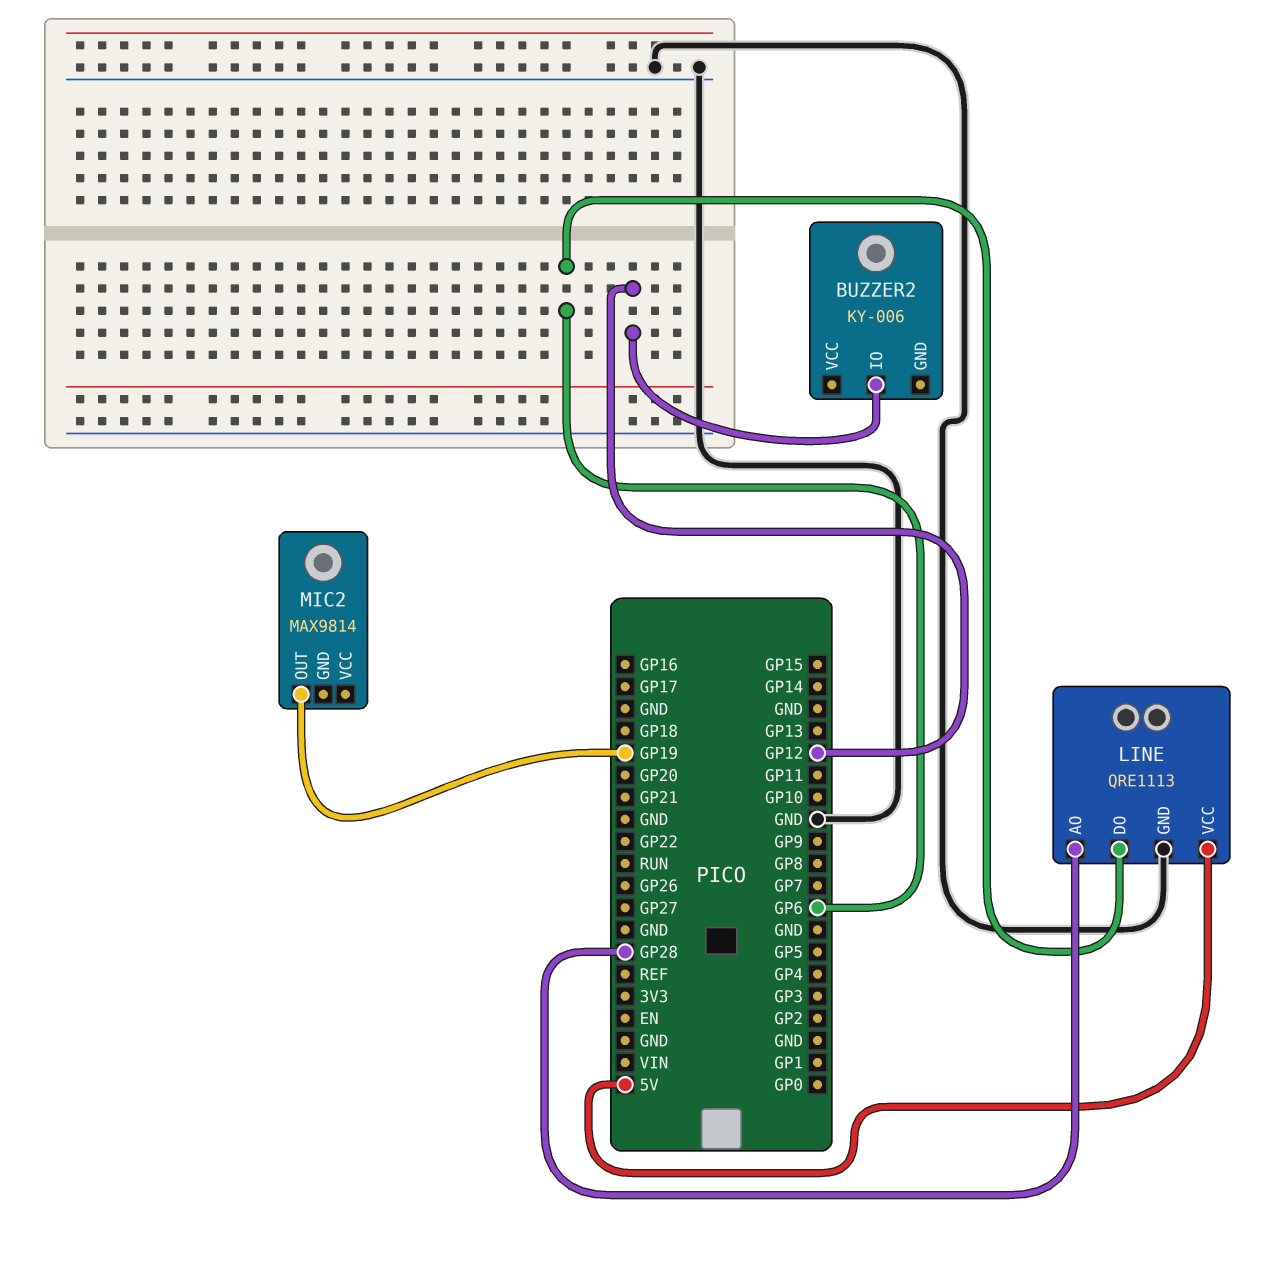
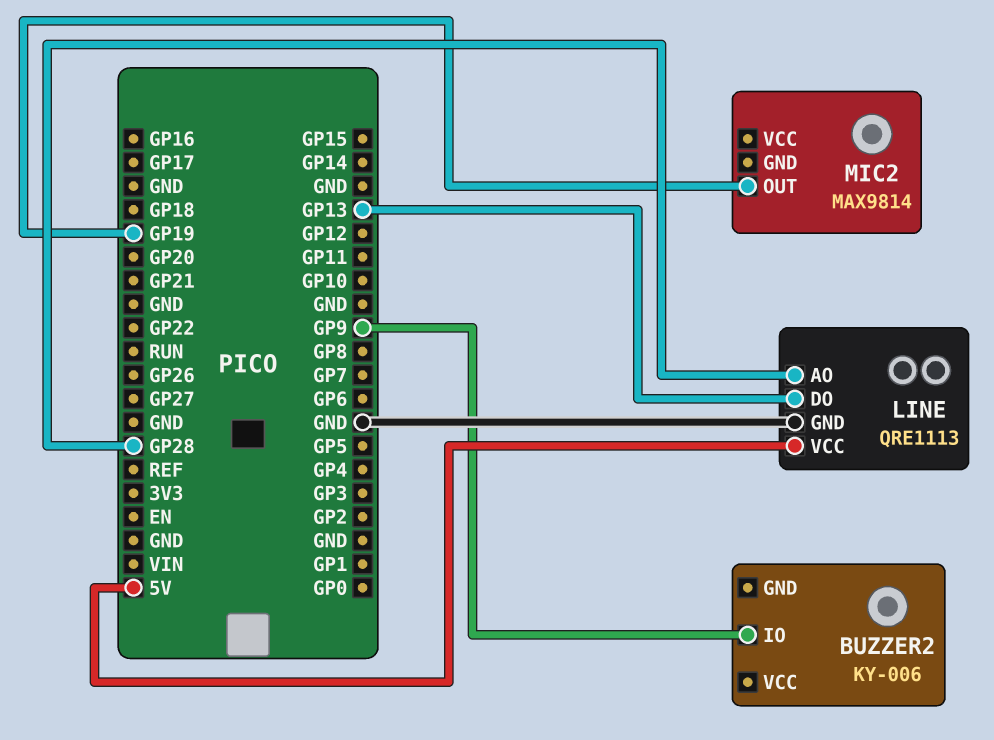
BUZZER2 pin IO: GP12 -> GP9
LINE pin DO: GP6 -> GP13

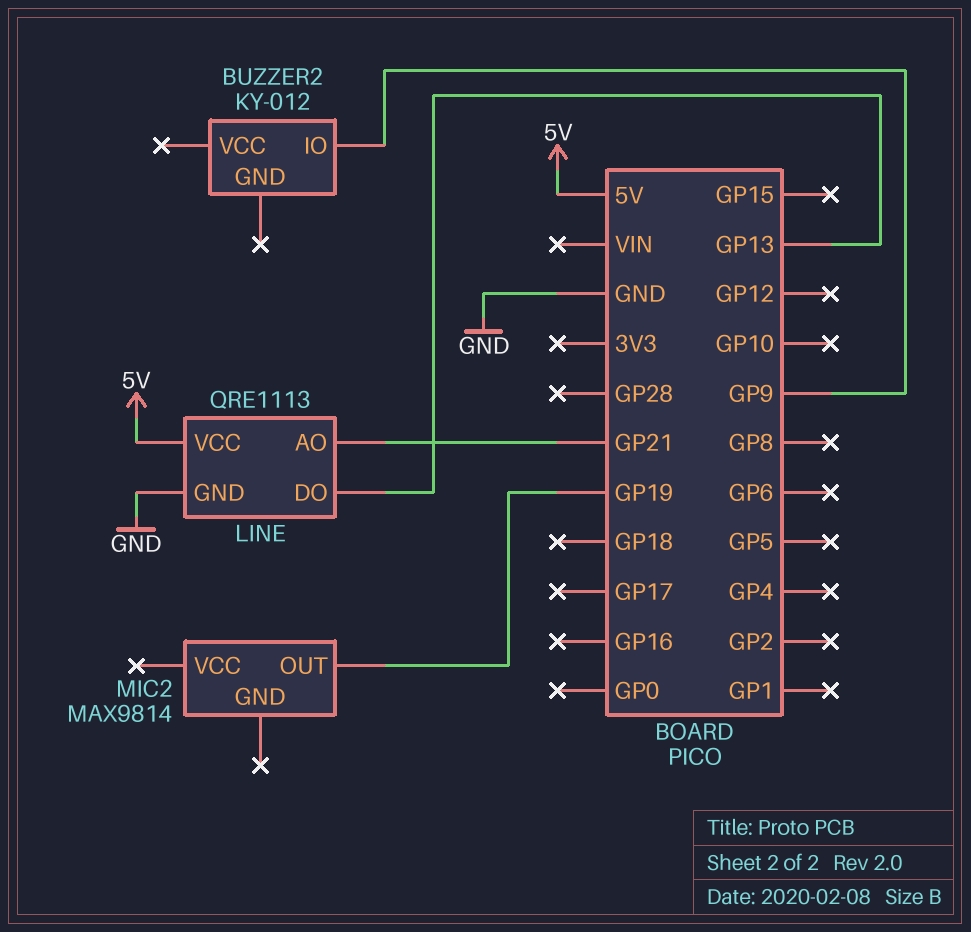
BUZZER2: KY-006 -> KY-012
LINE pin AO: GP28 -> GP21

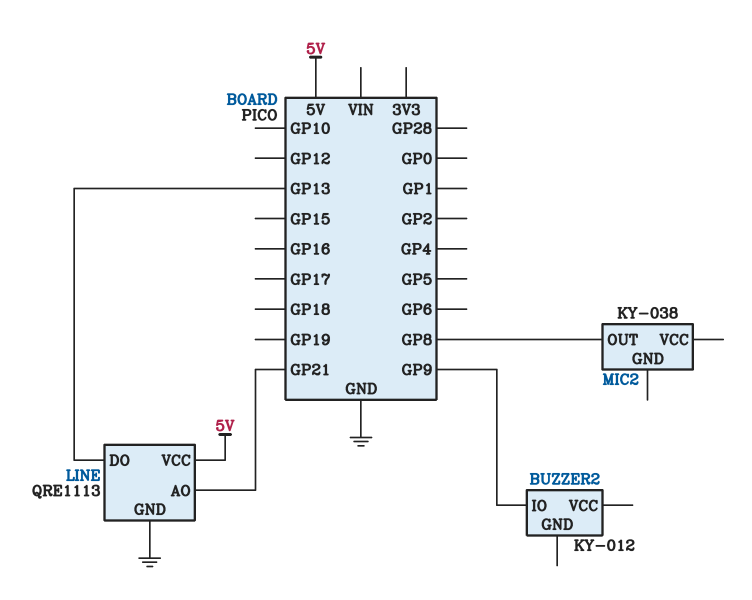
MIC2: MAX9814 -> KY-038
MIC2 pin OUT: GP19 -> GP8

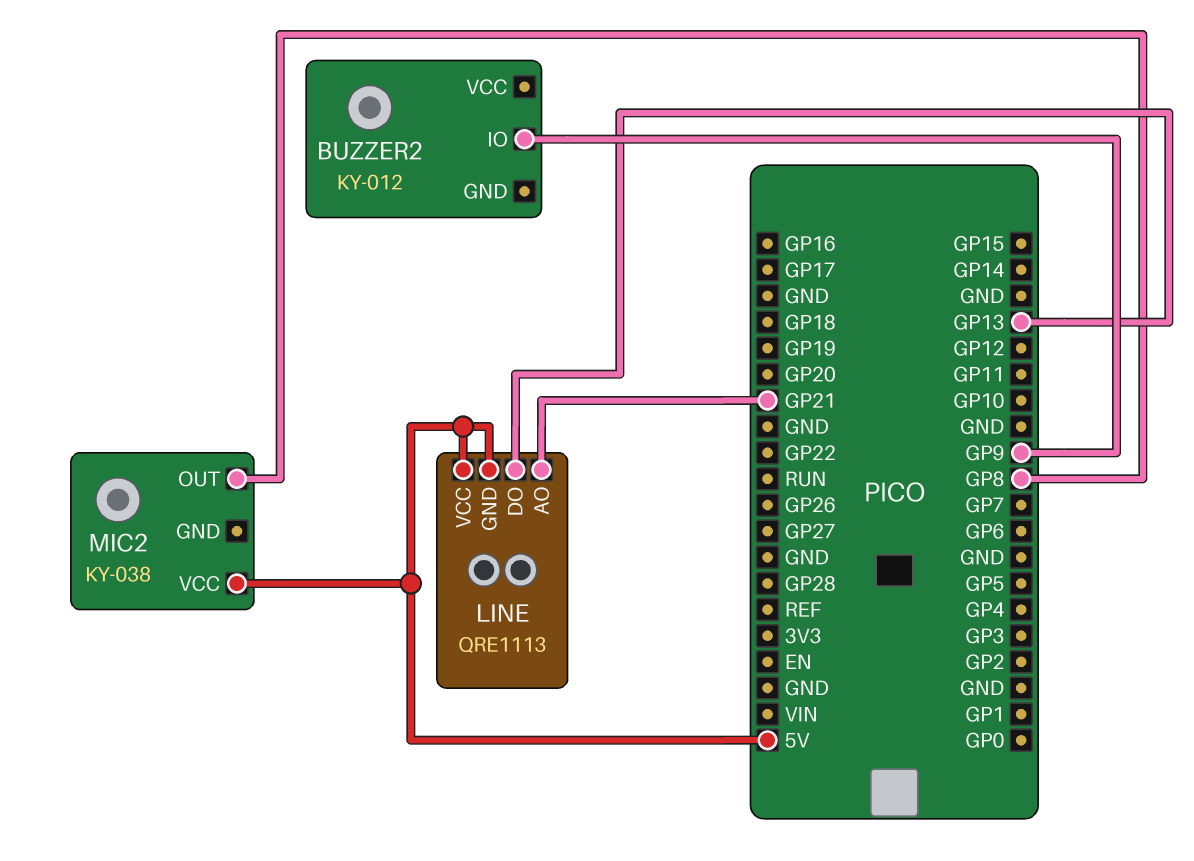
LINE pin GND: GND -> 5V
MIC2 pin VCC: none -> 5V

